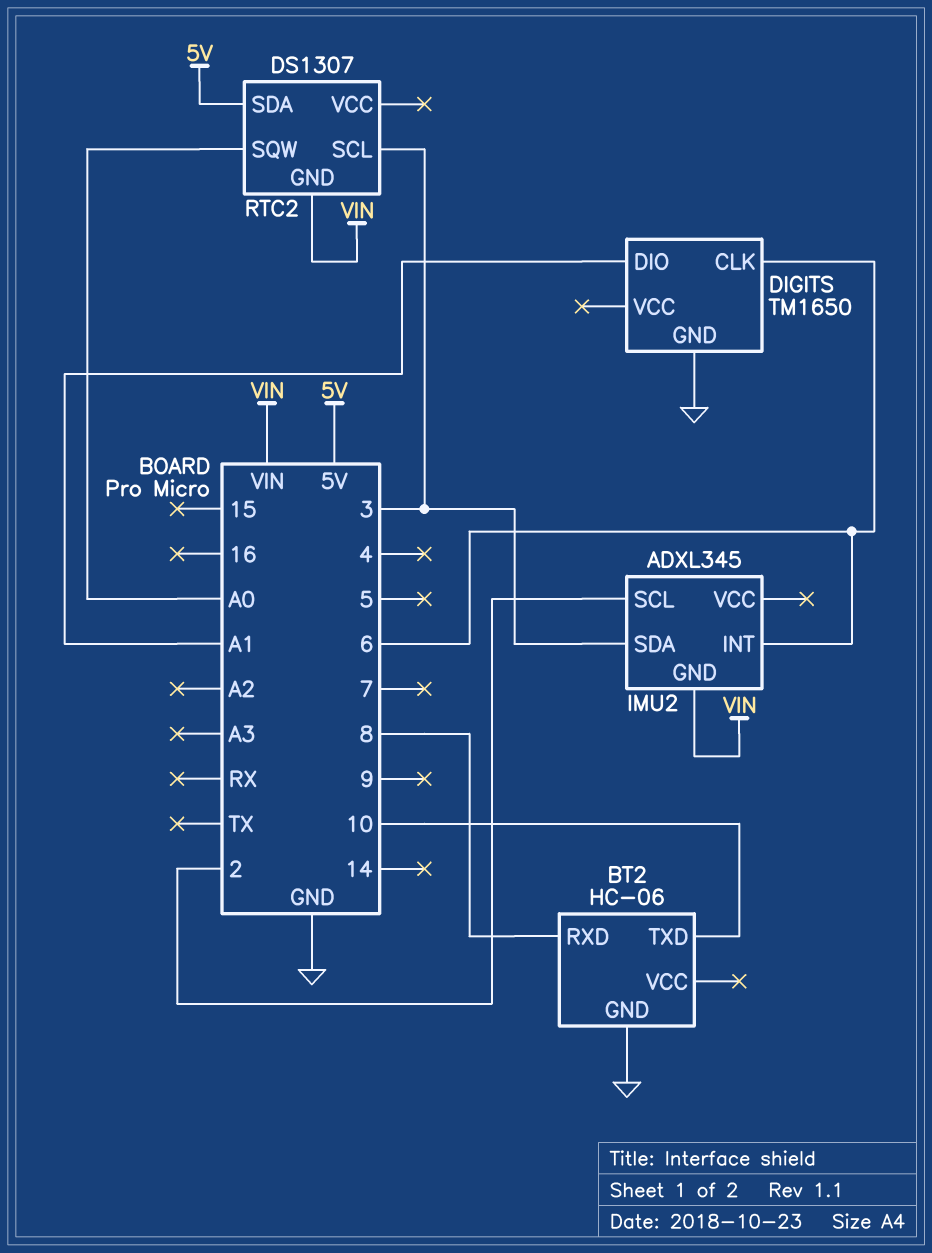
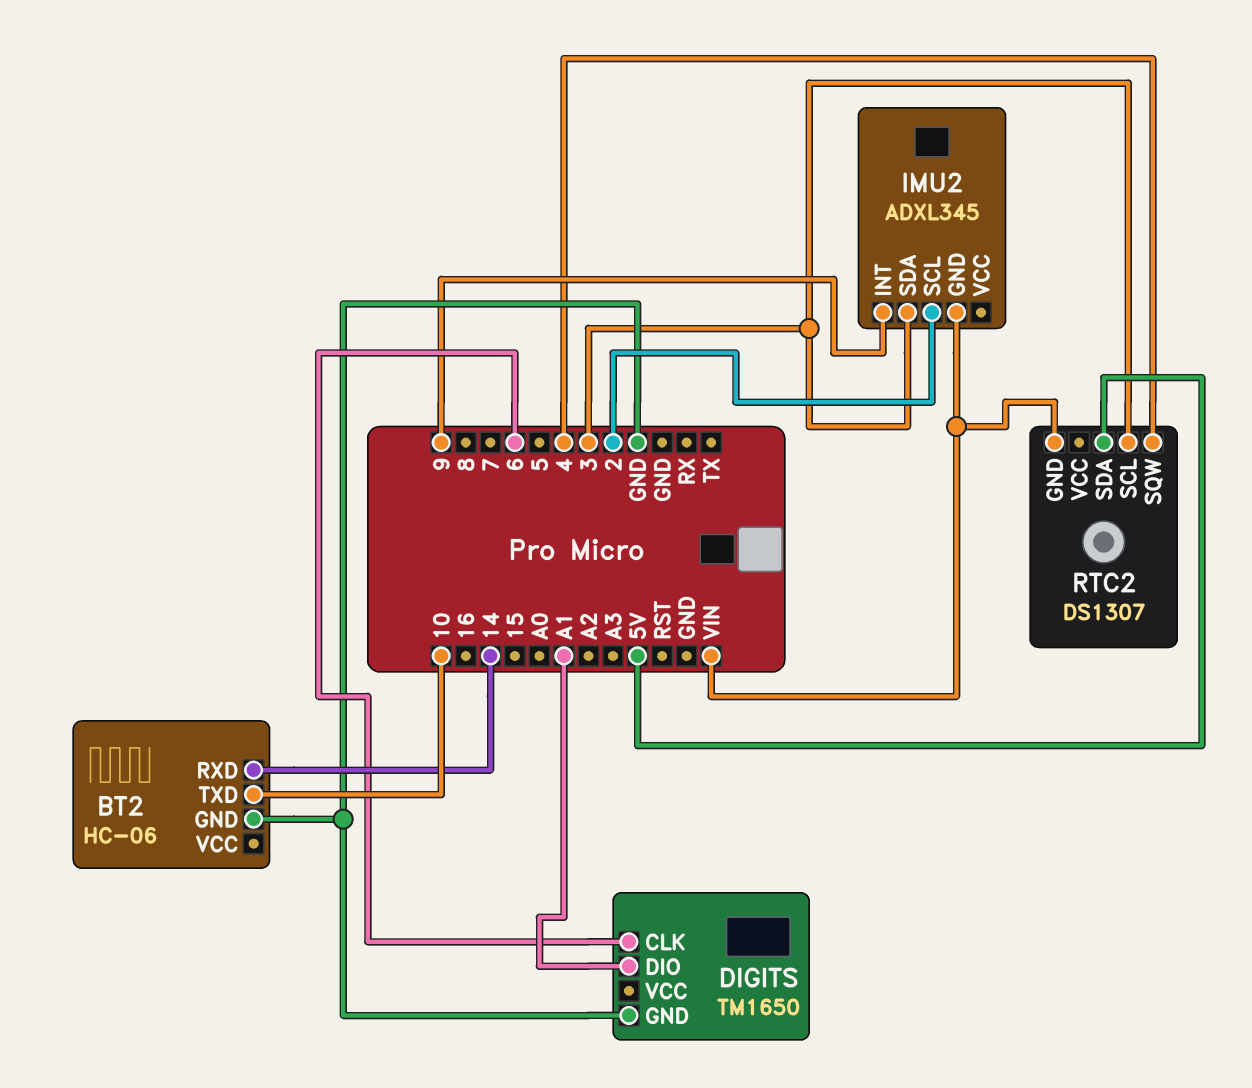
BT2 pin RXD: 8 -> 14
IMU2 pin INT: 6 -> 9
RTC2 pin SQW: A0 -> 4

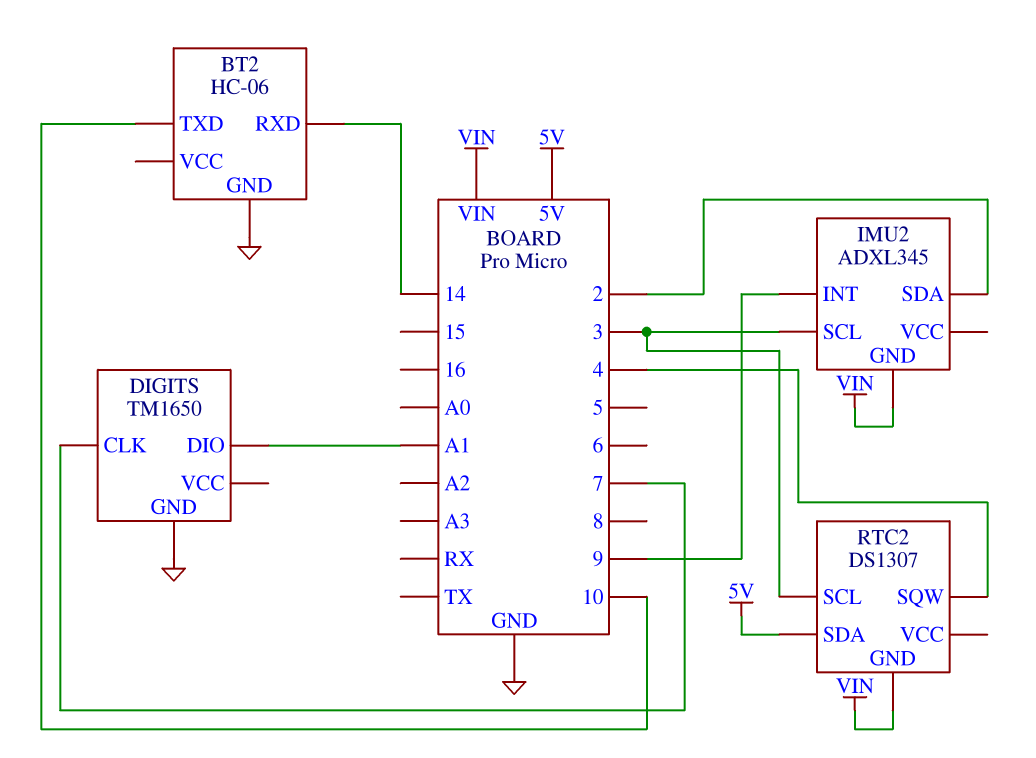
DIGITS pin CLK: 6 -> 7
IMU2 pin SCL: 2 -> 3
IMU2 pin SDA: 3 -> 2

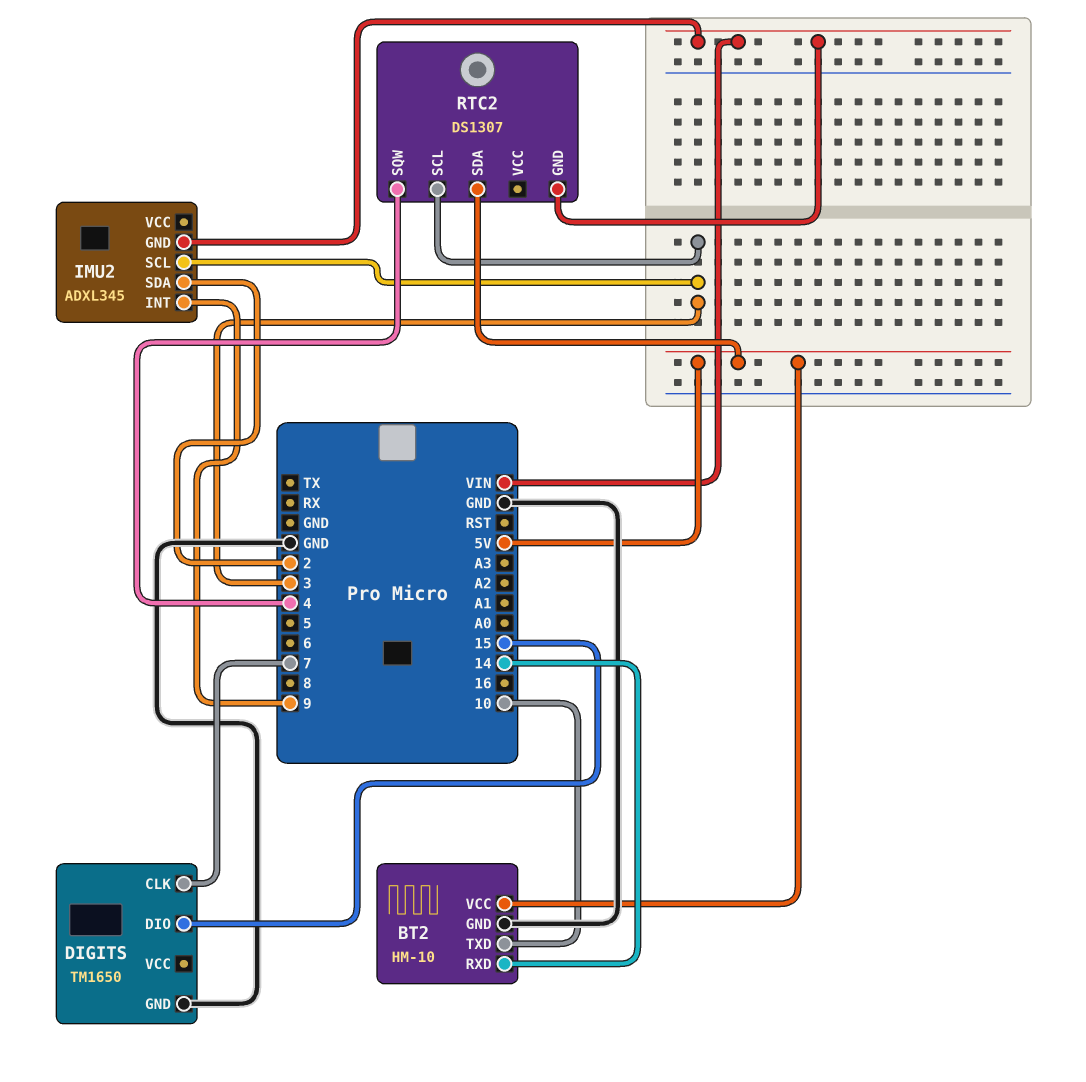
BT2: HC-06 -> HM-10
BT2 pin VCC: none -> 5V
DIGITS pin DIO: A1 -> 15

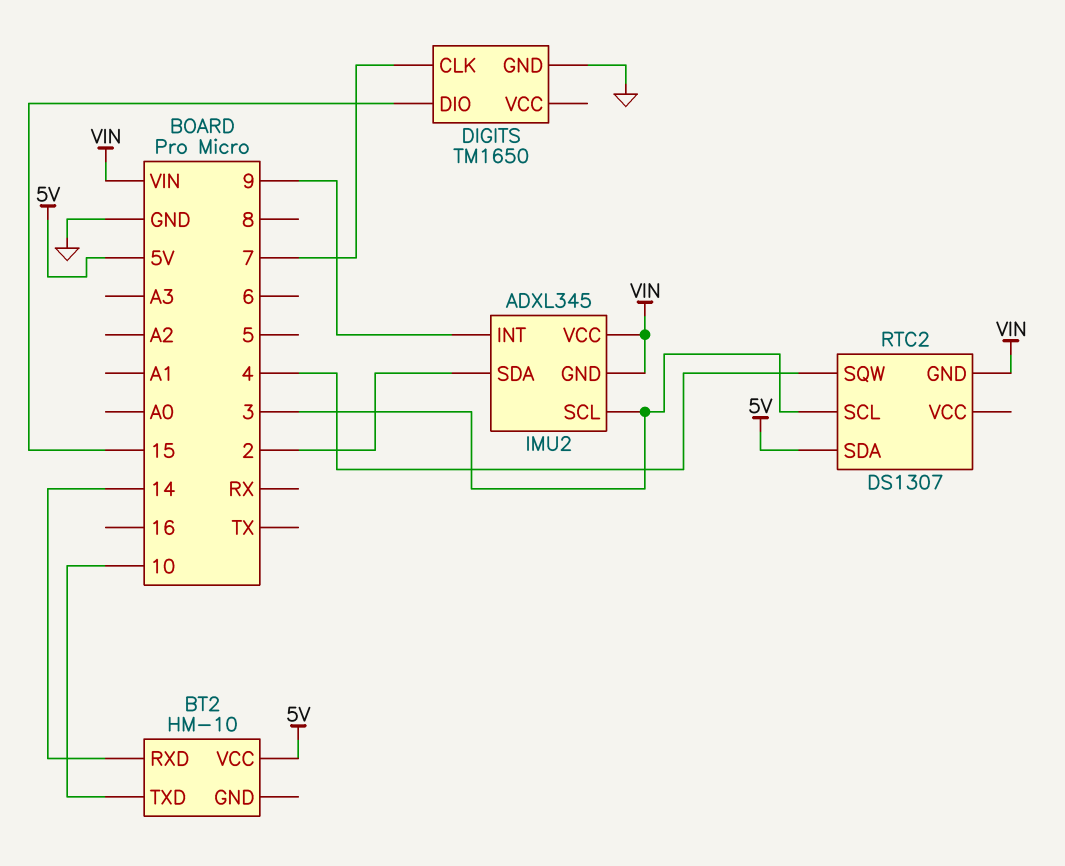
BT2 pin GND: GND -> none
IMU2 pin VCC: none -> VIN

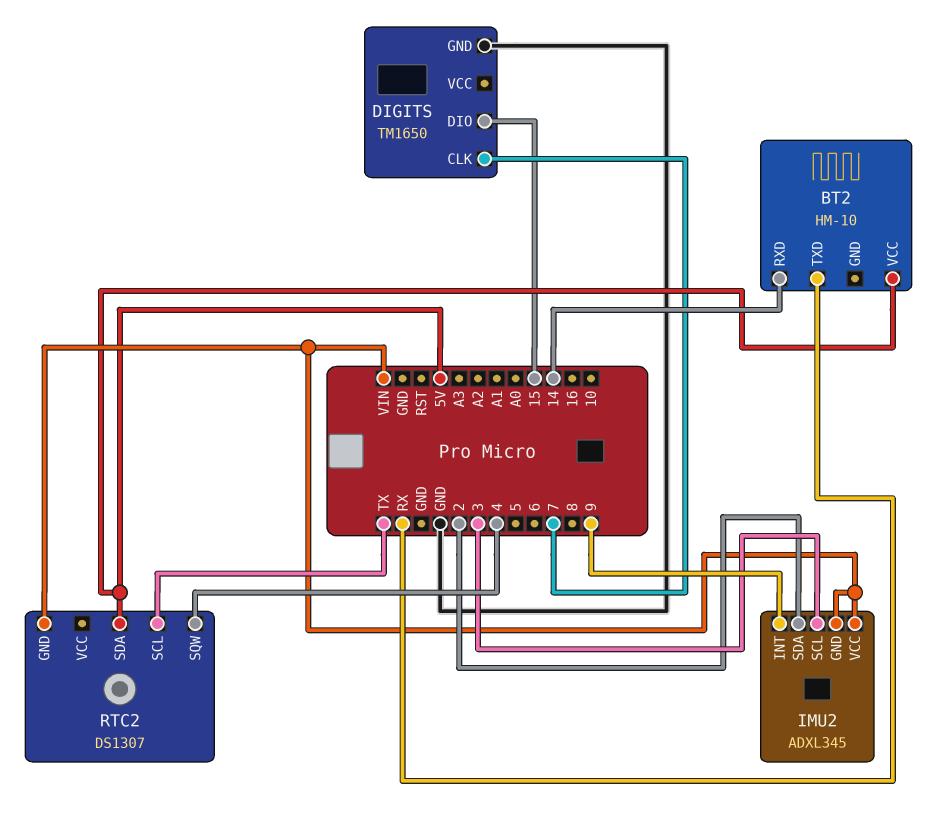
BT2 pin TXD: 10 -> RX
RTC2 pin SCL: 3 -> TX

